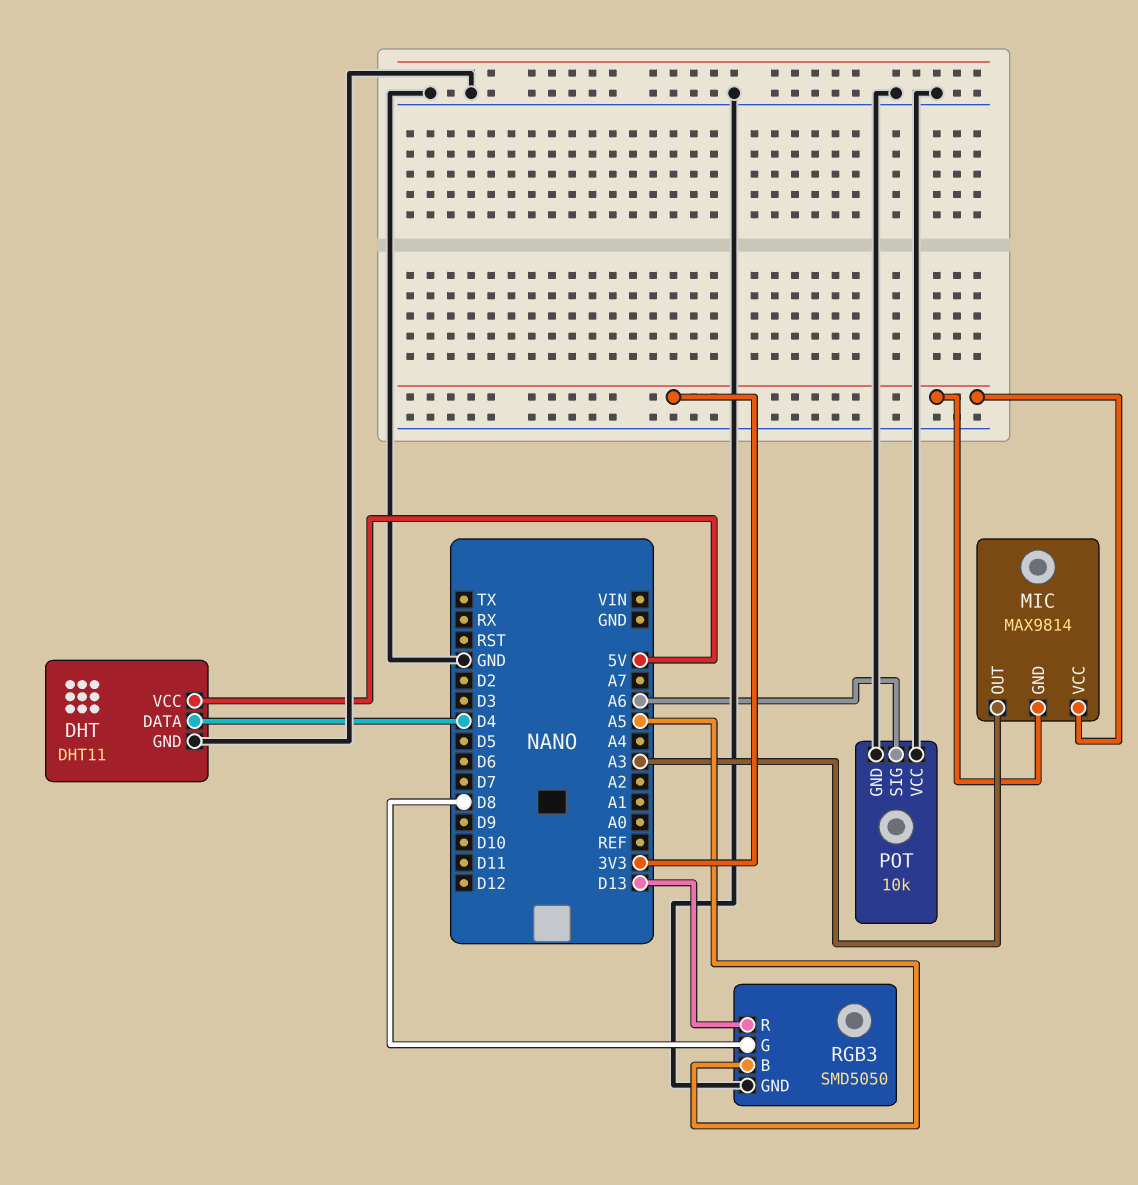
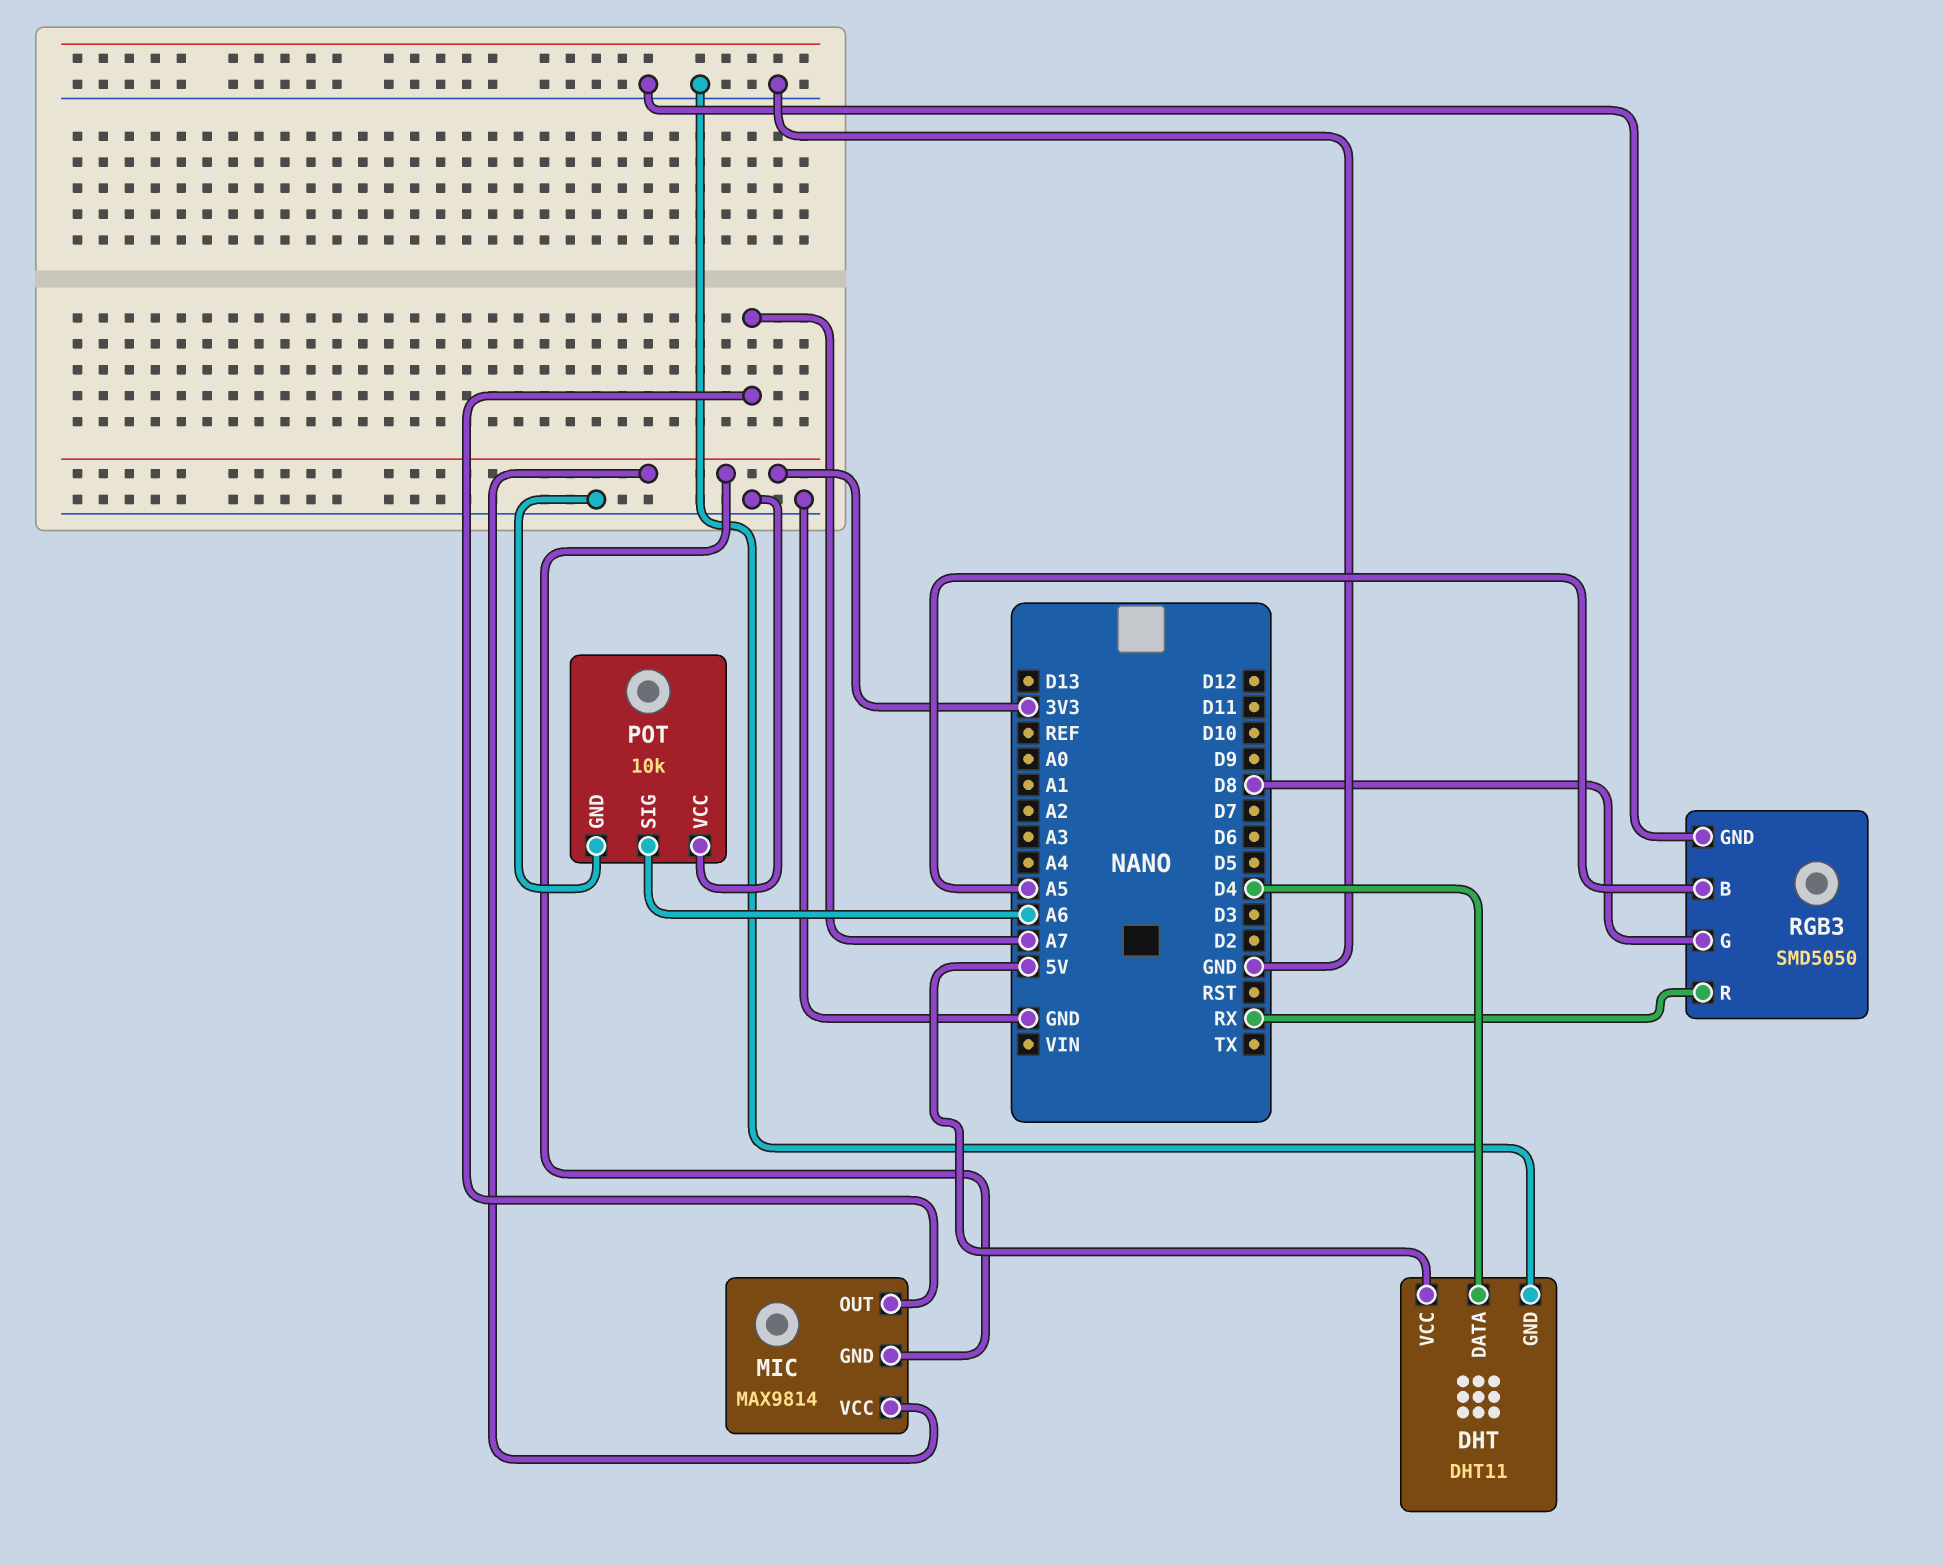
MIC pin OUT: A3 -> A7
RGB3 pin R: D13 -> RX

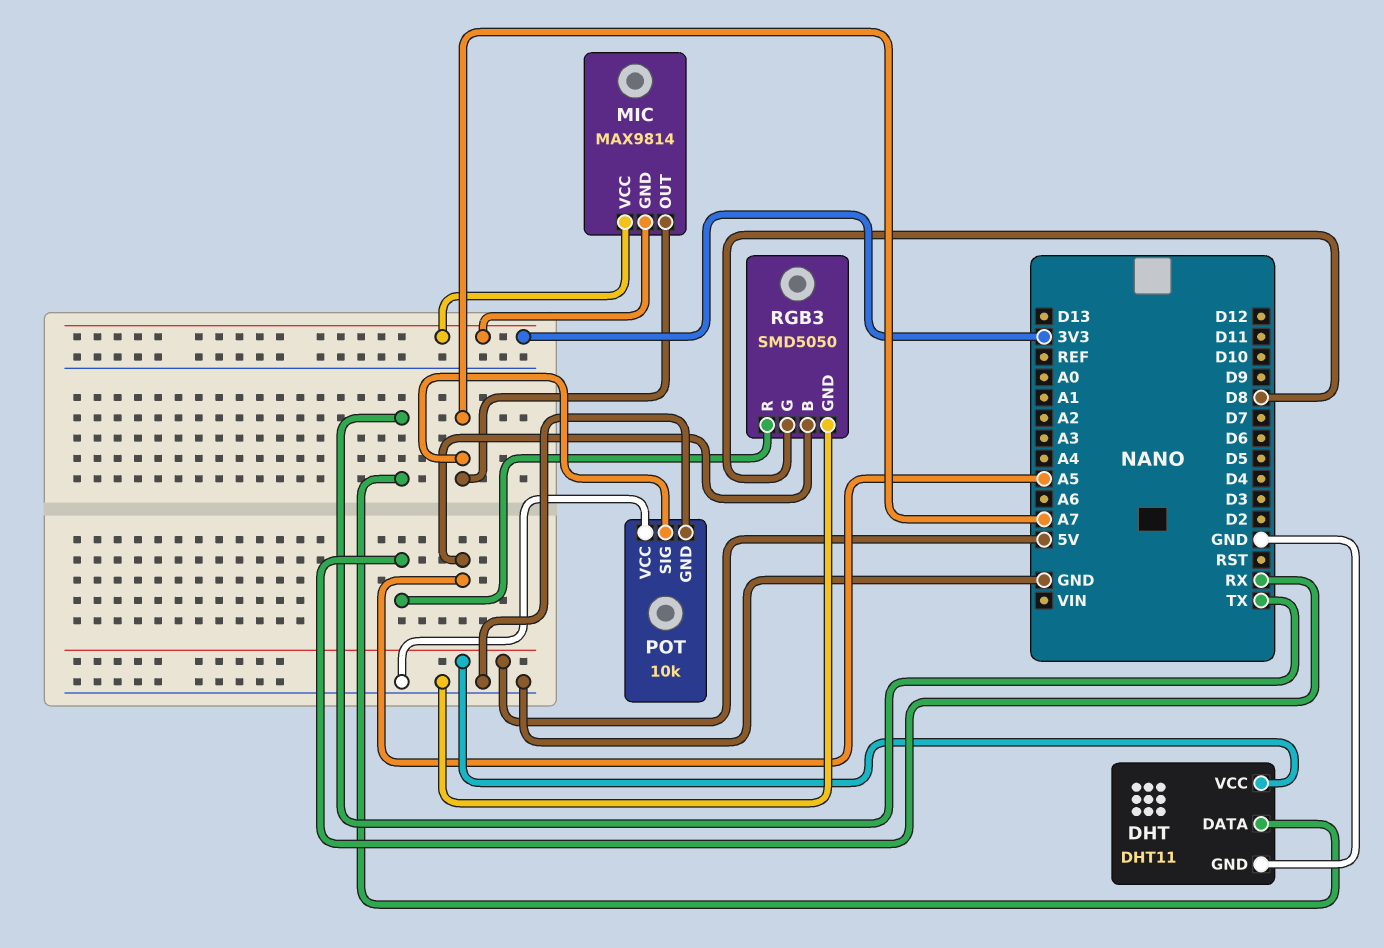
DHT pin DATA: D4 -> TX
POT pin SIG: A6 -> A7

